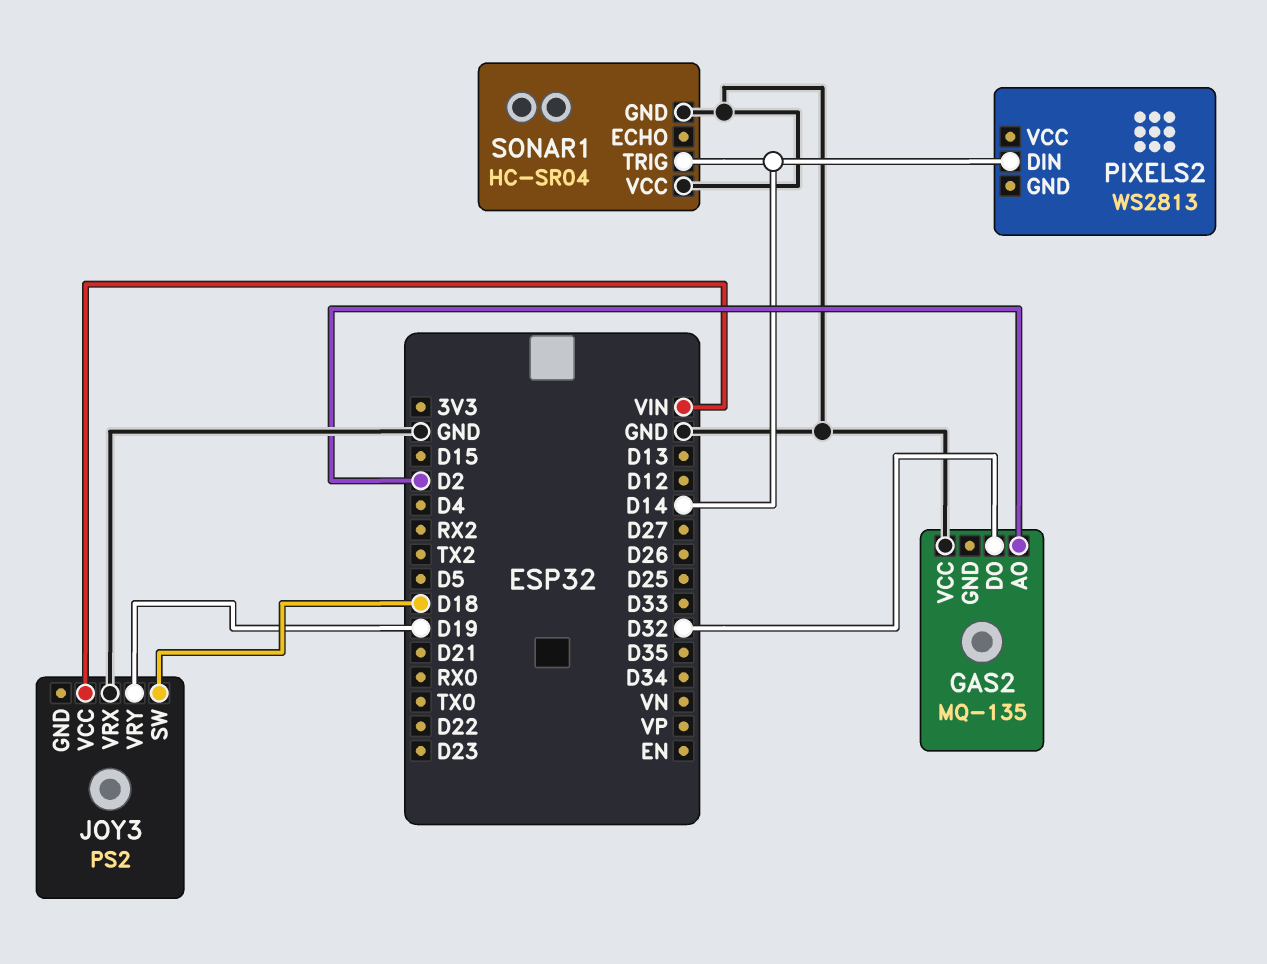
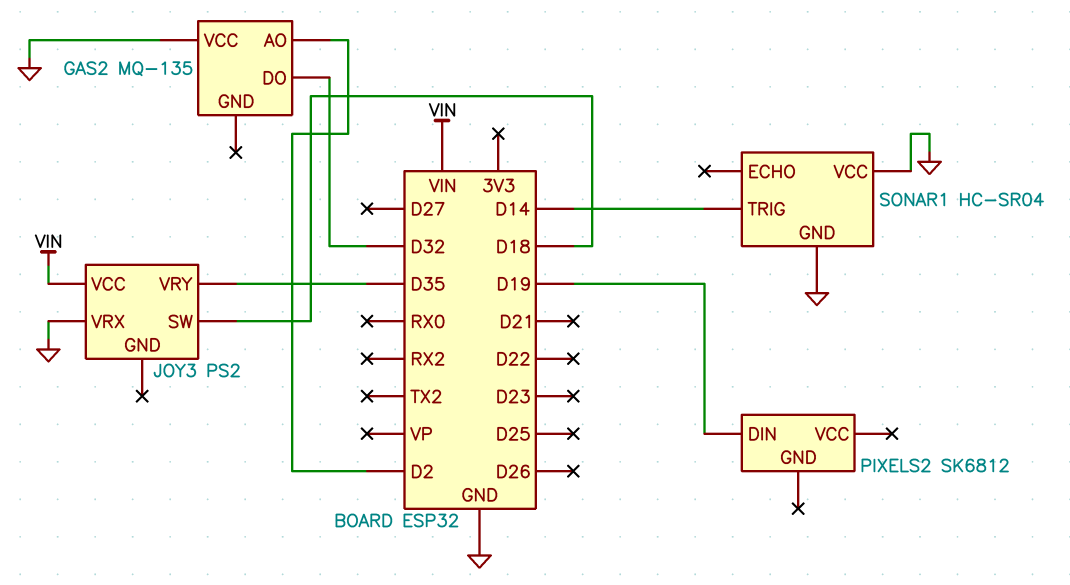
JOY3 pin VRY: D19 -> D35
PIXELS2: WS2813 -> SK6812
PIXELS2 pin DIN: D14 -> D19

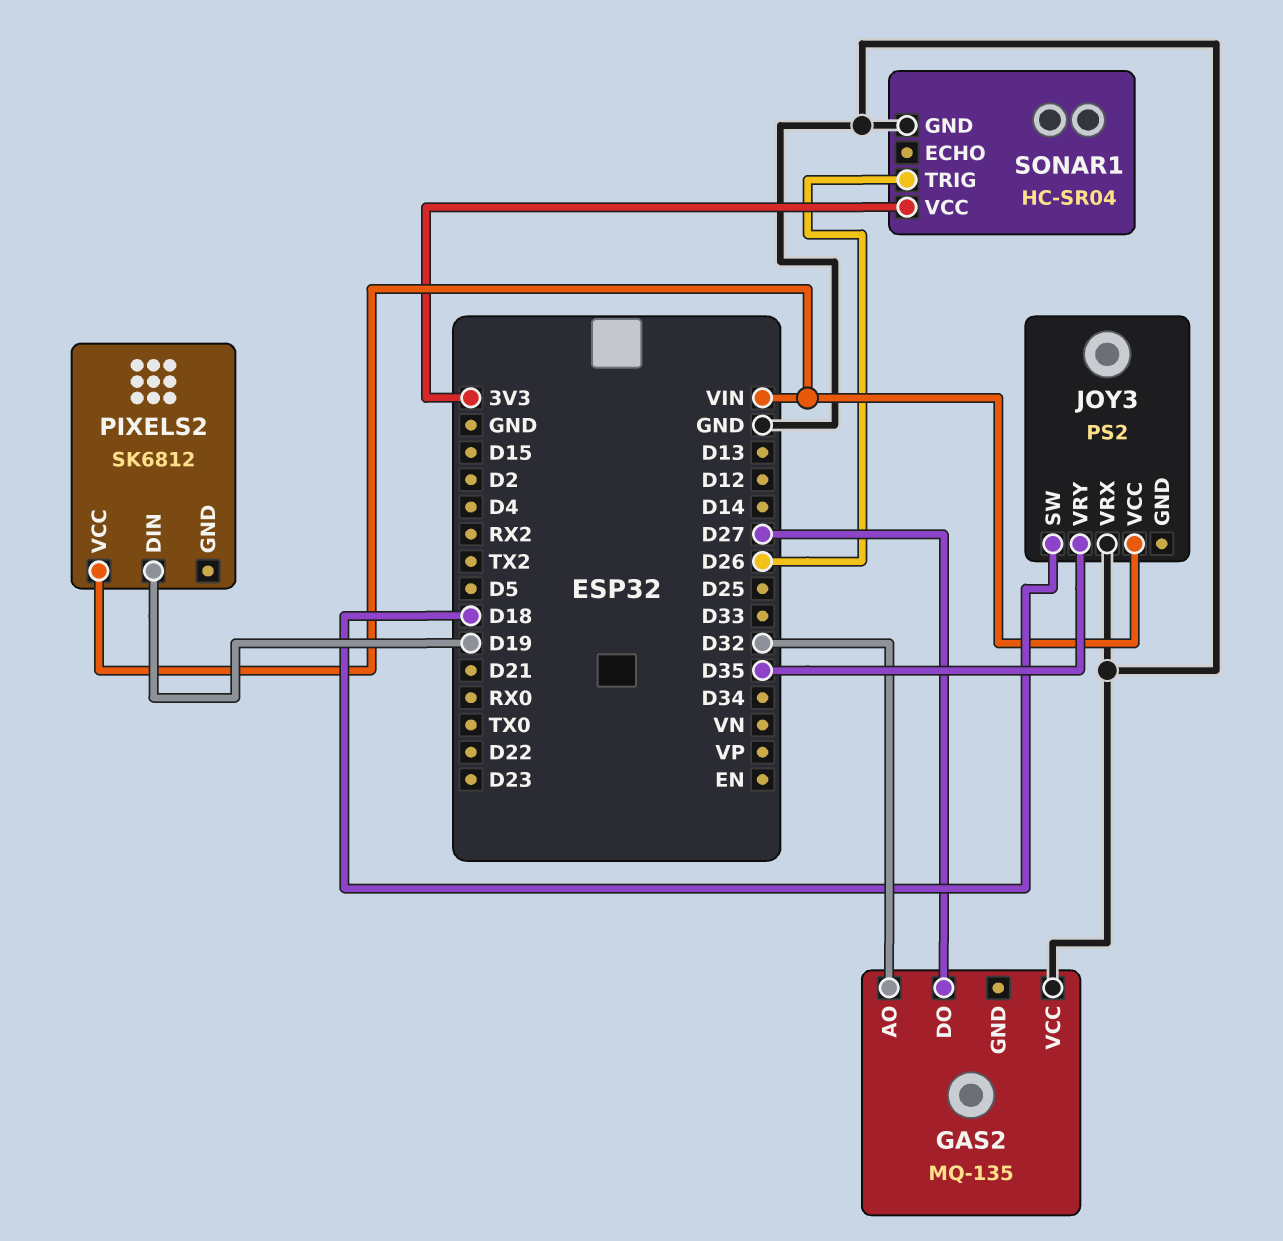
GAS2 pin AO: D2 -> D32
GAS2 pin DO: D32 -> D27
PIXELS2 pin VCC: none -> VIN
SONAR1 pin TRIG: D14 -> D26
SONAR1 pin VCC: GND -> 3V3

